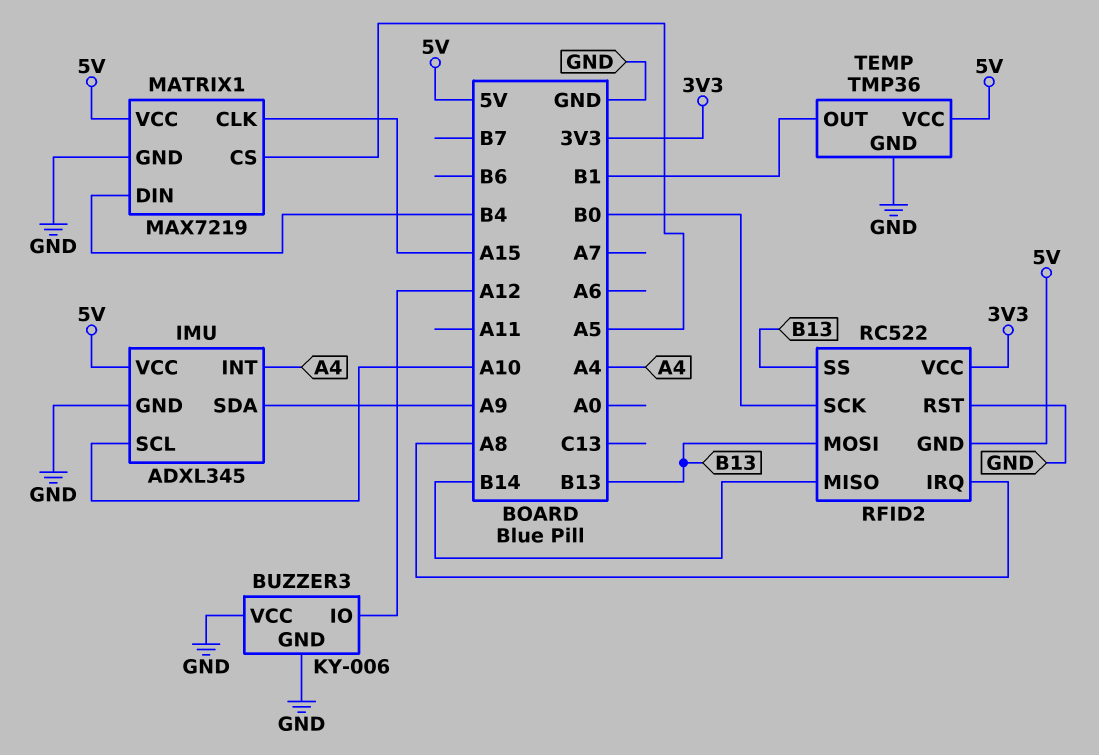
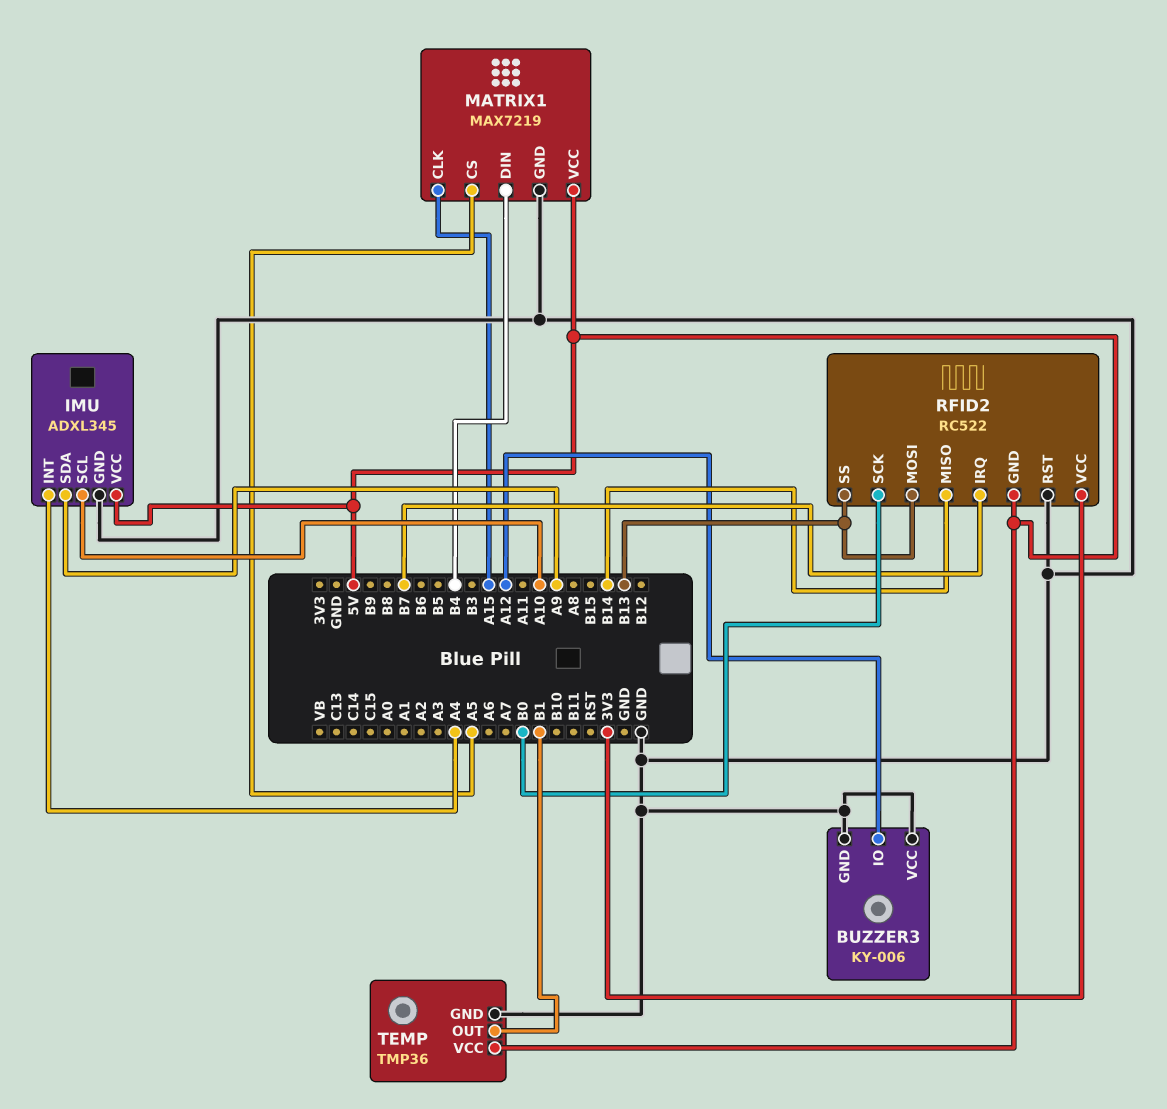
RFID2 pin IRQ: A8 -> B7

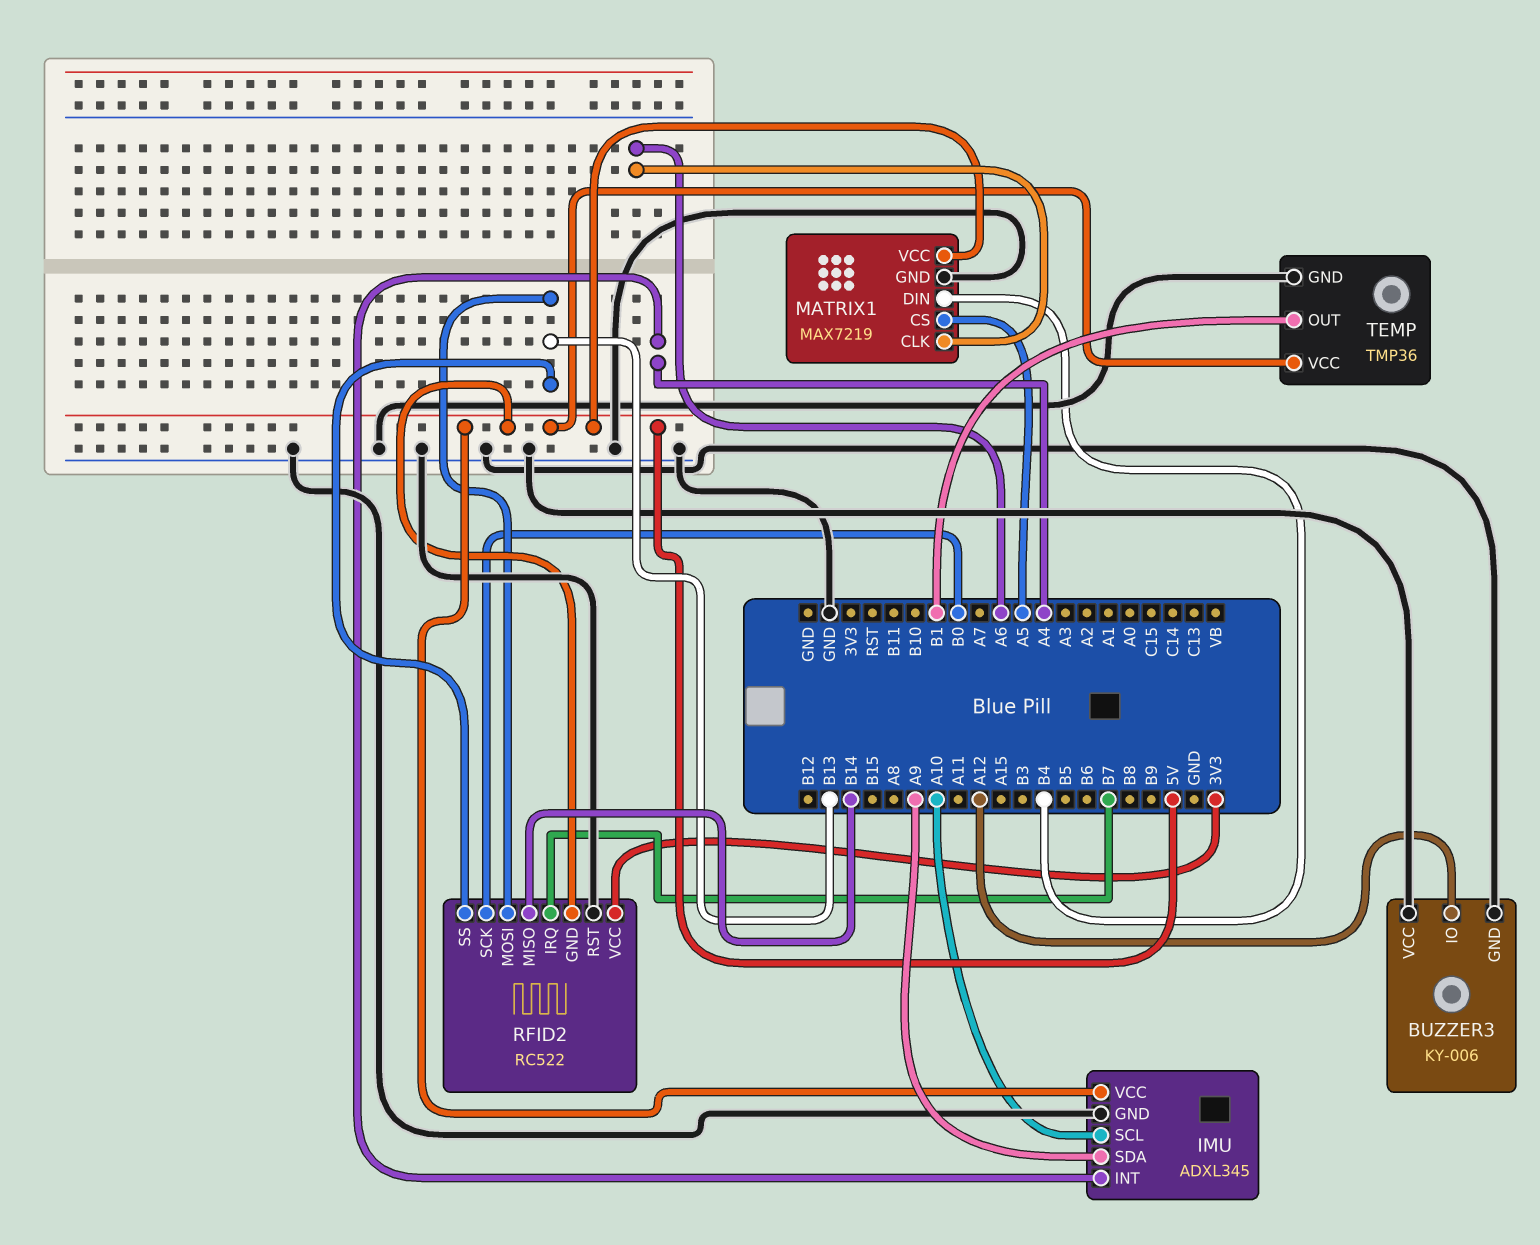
MATRIX1 pin CLK: A15 -> A6

